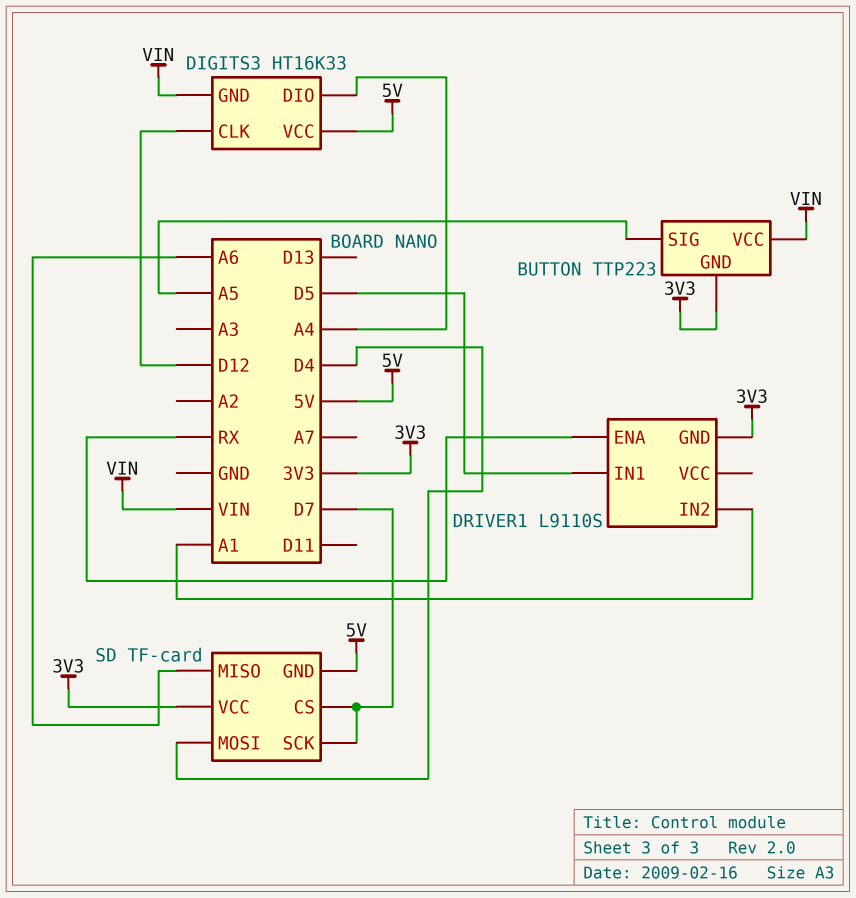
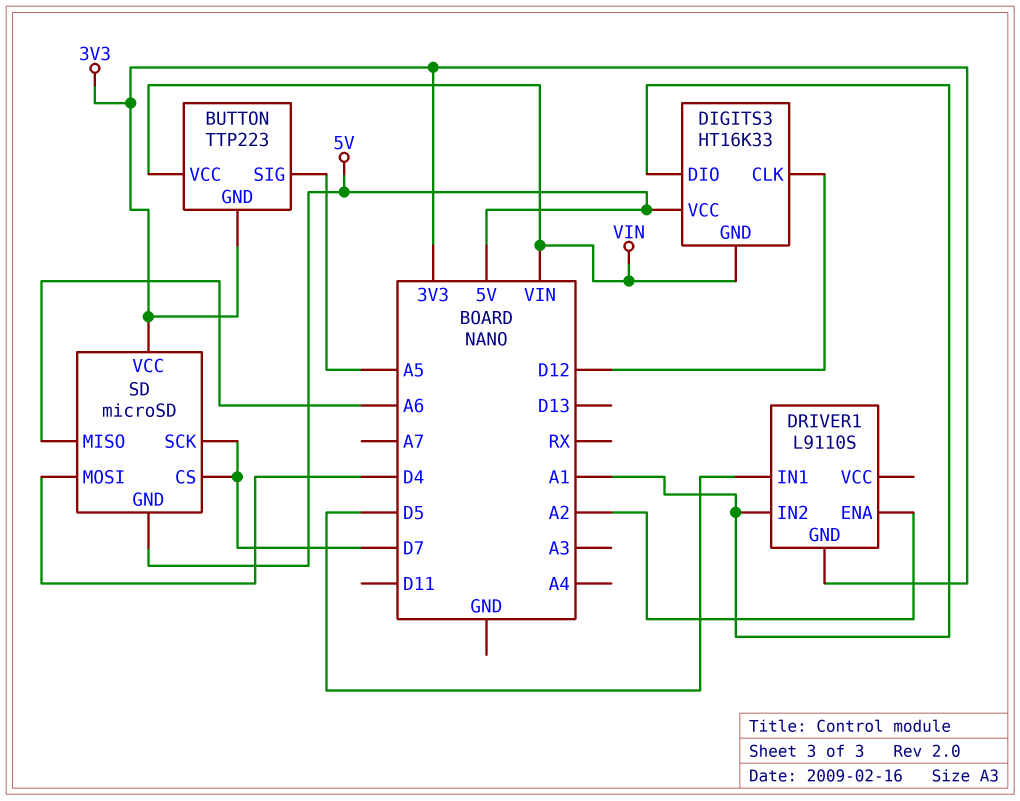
DIGITS3 pin DIO: A4 -> A1
DRIVER1 pin ENA: RX -> A2
SD: TF-card -> microSD

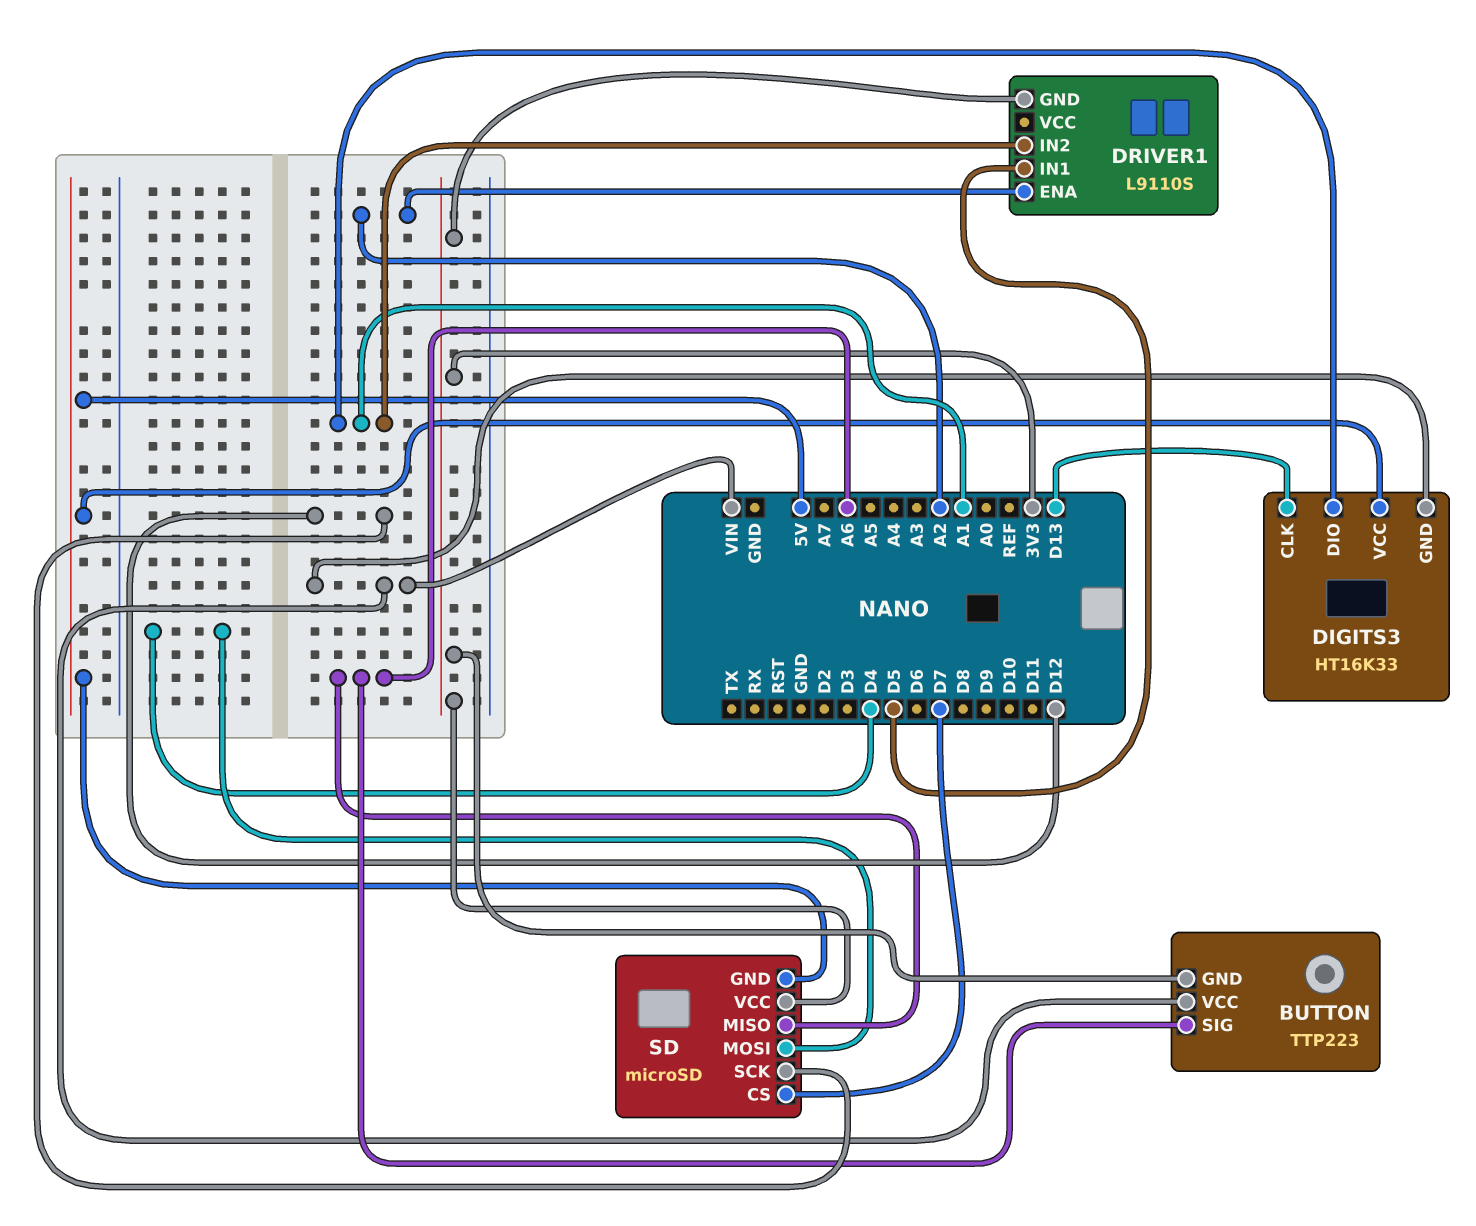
BUTTON pin SIG: A5 -> A6
DIGITS3 pin CLK: D12 -> D13
SD pin SCK: D7 -> D12

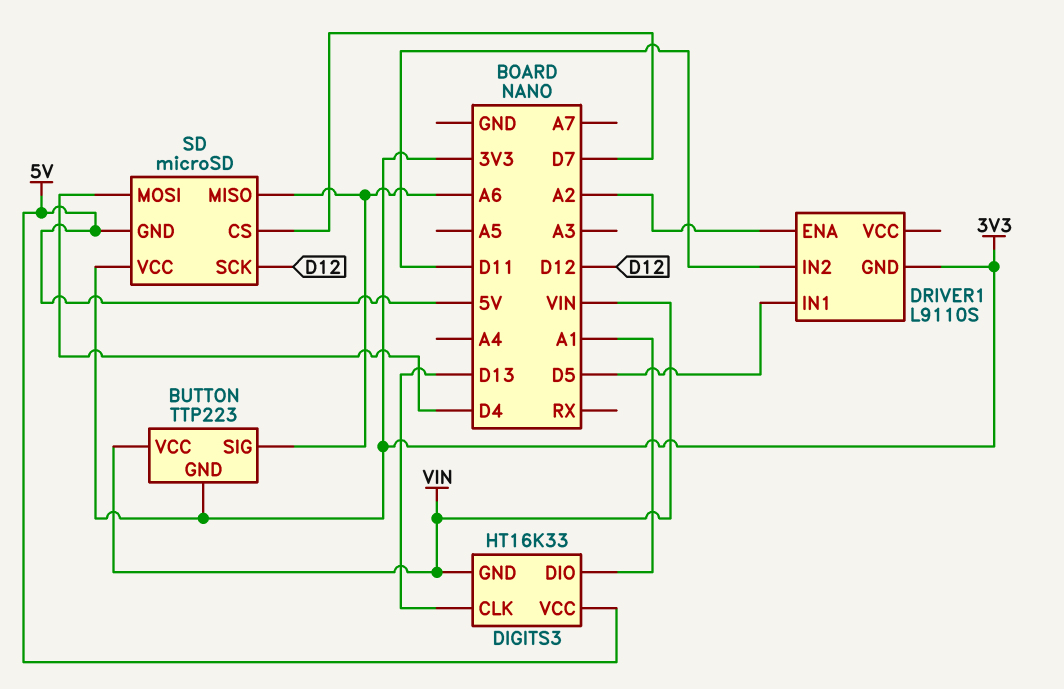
DRIVER1 pin IN2: A1 -> D11

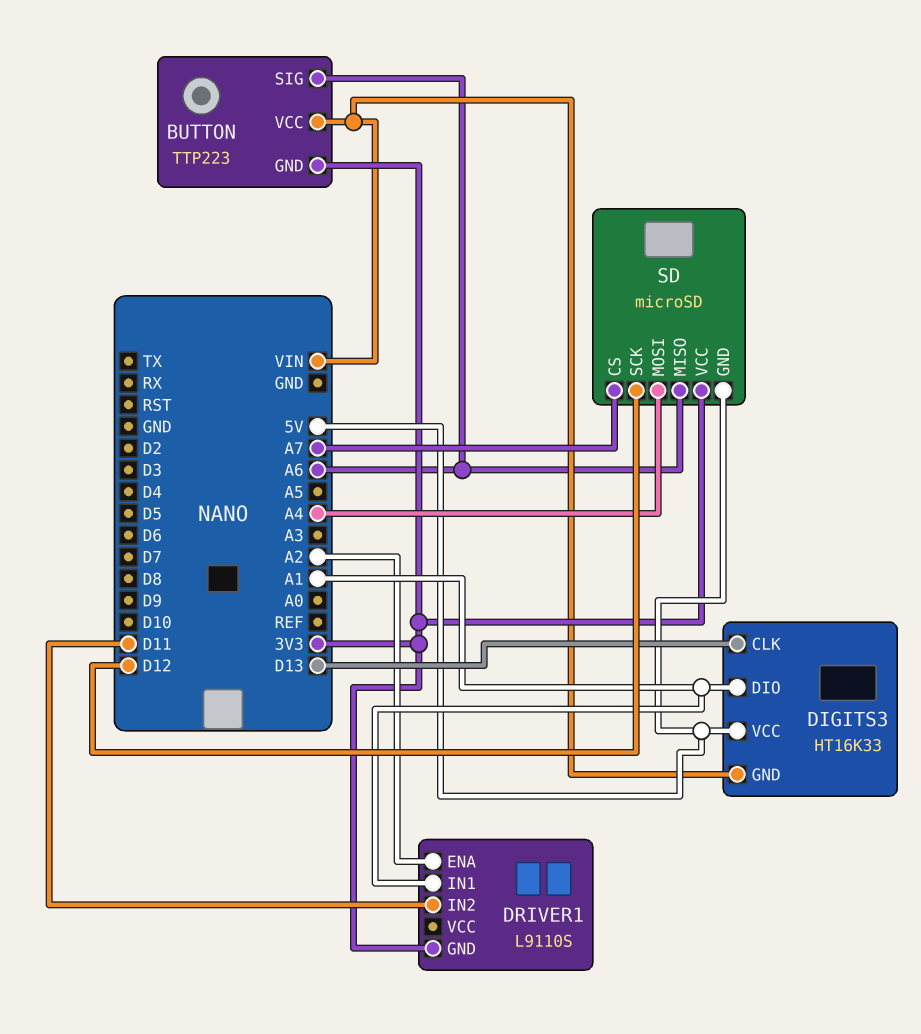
DRIVER1 pin IN1: D5 -> A1
SD pin CS: D7 -> A7
SD pin MOSI: D4 -> A4

